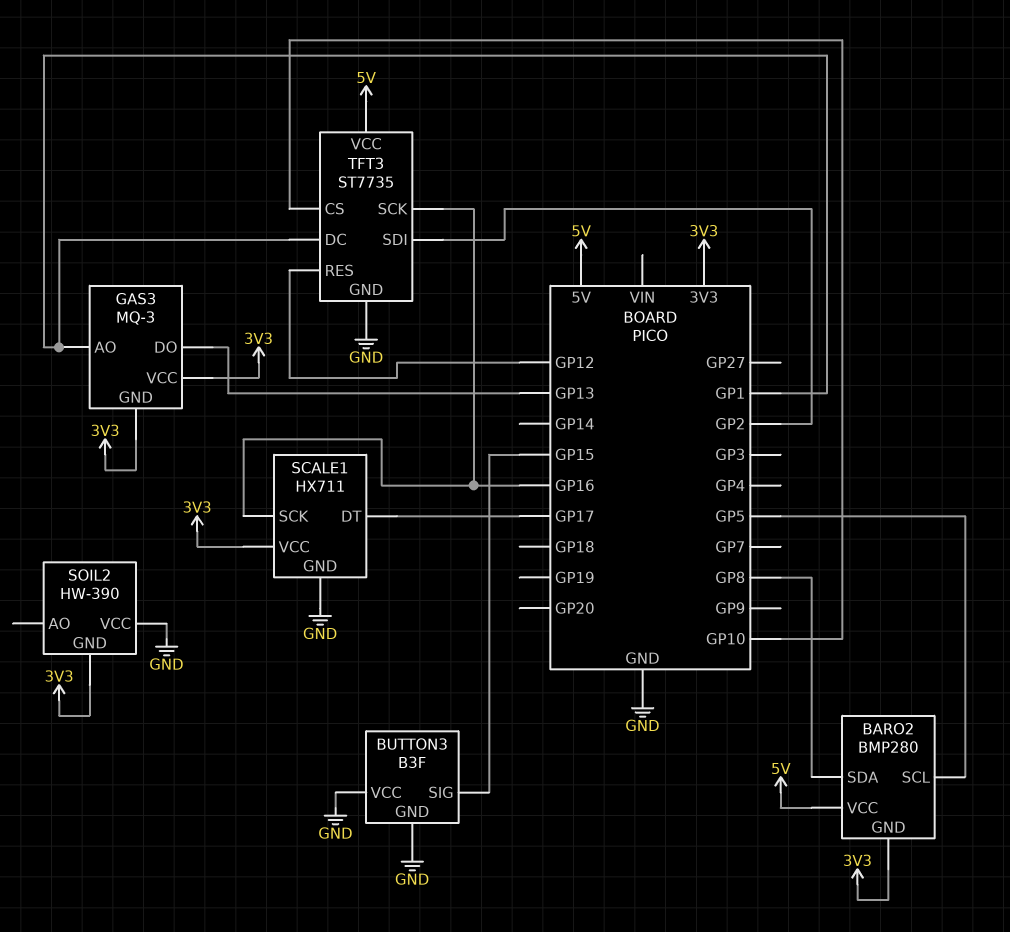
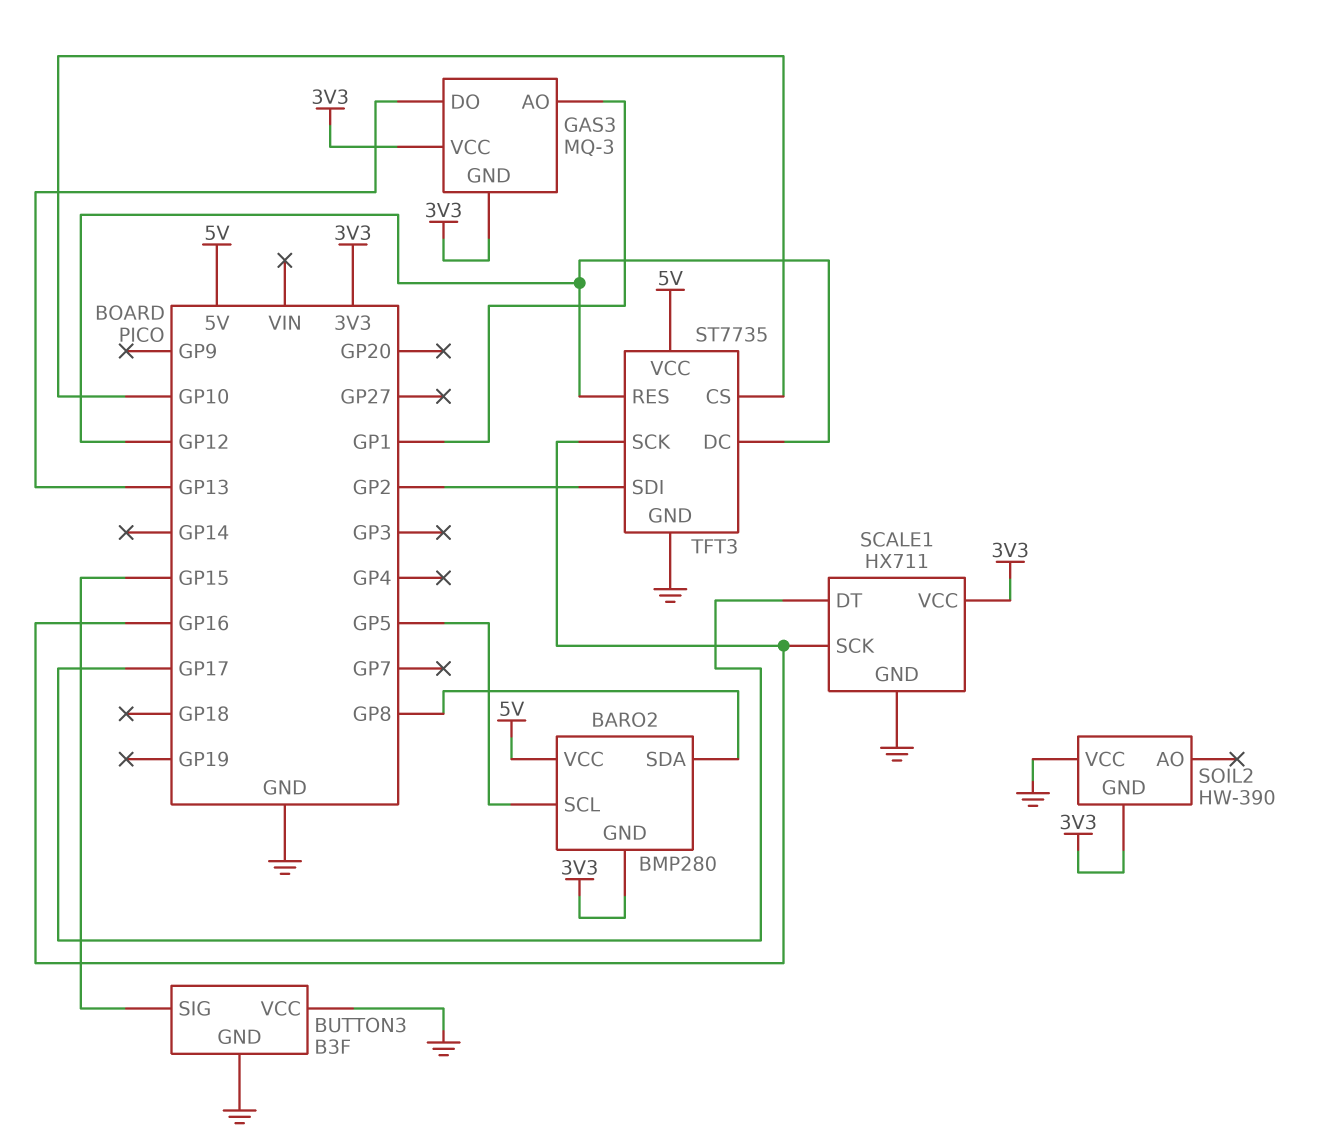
TFT3 pin DC: GP1 -> GP12

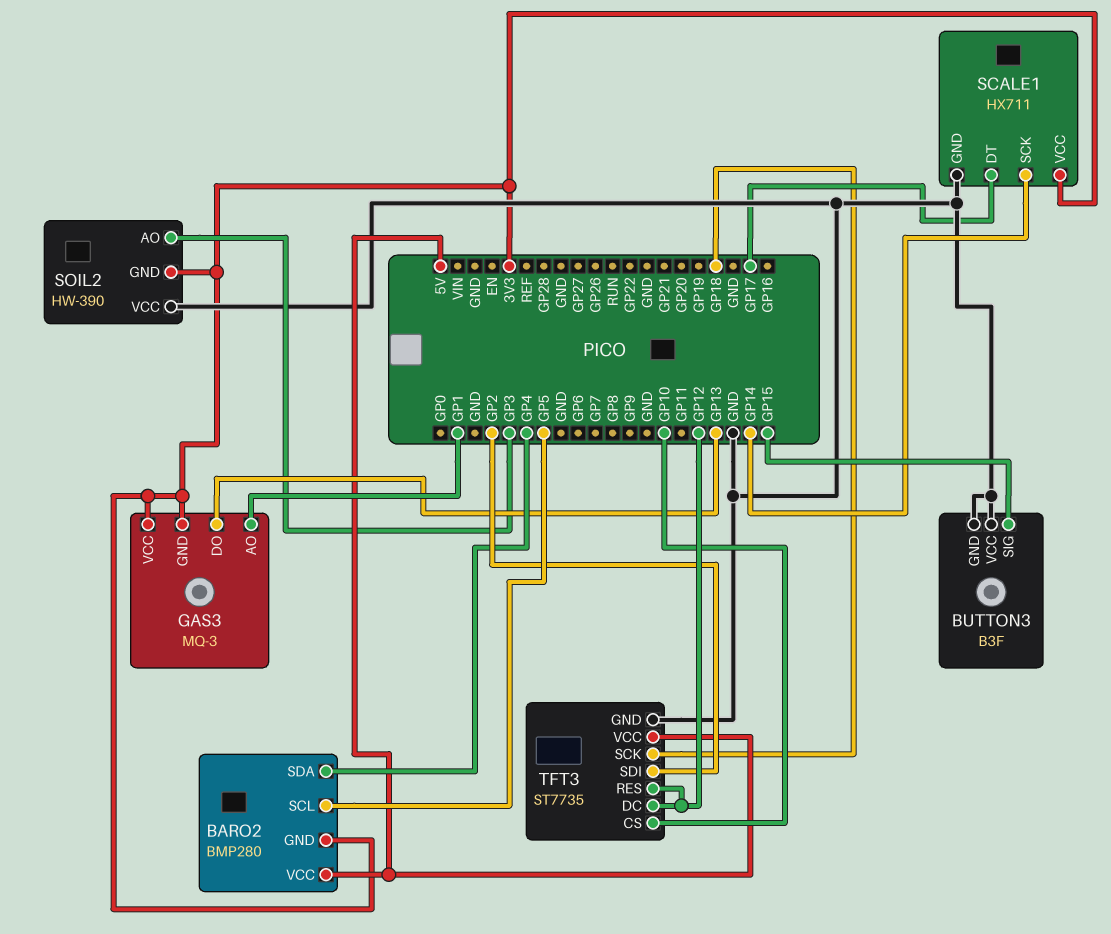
BARO2 pin SDA: GP8 -> GP4
SCALE1 pin SCK: GP16 -> GP14
SOIL2 pin AO: none -> GP3
TFT3 pin SCK: GP16 -> GP18

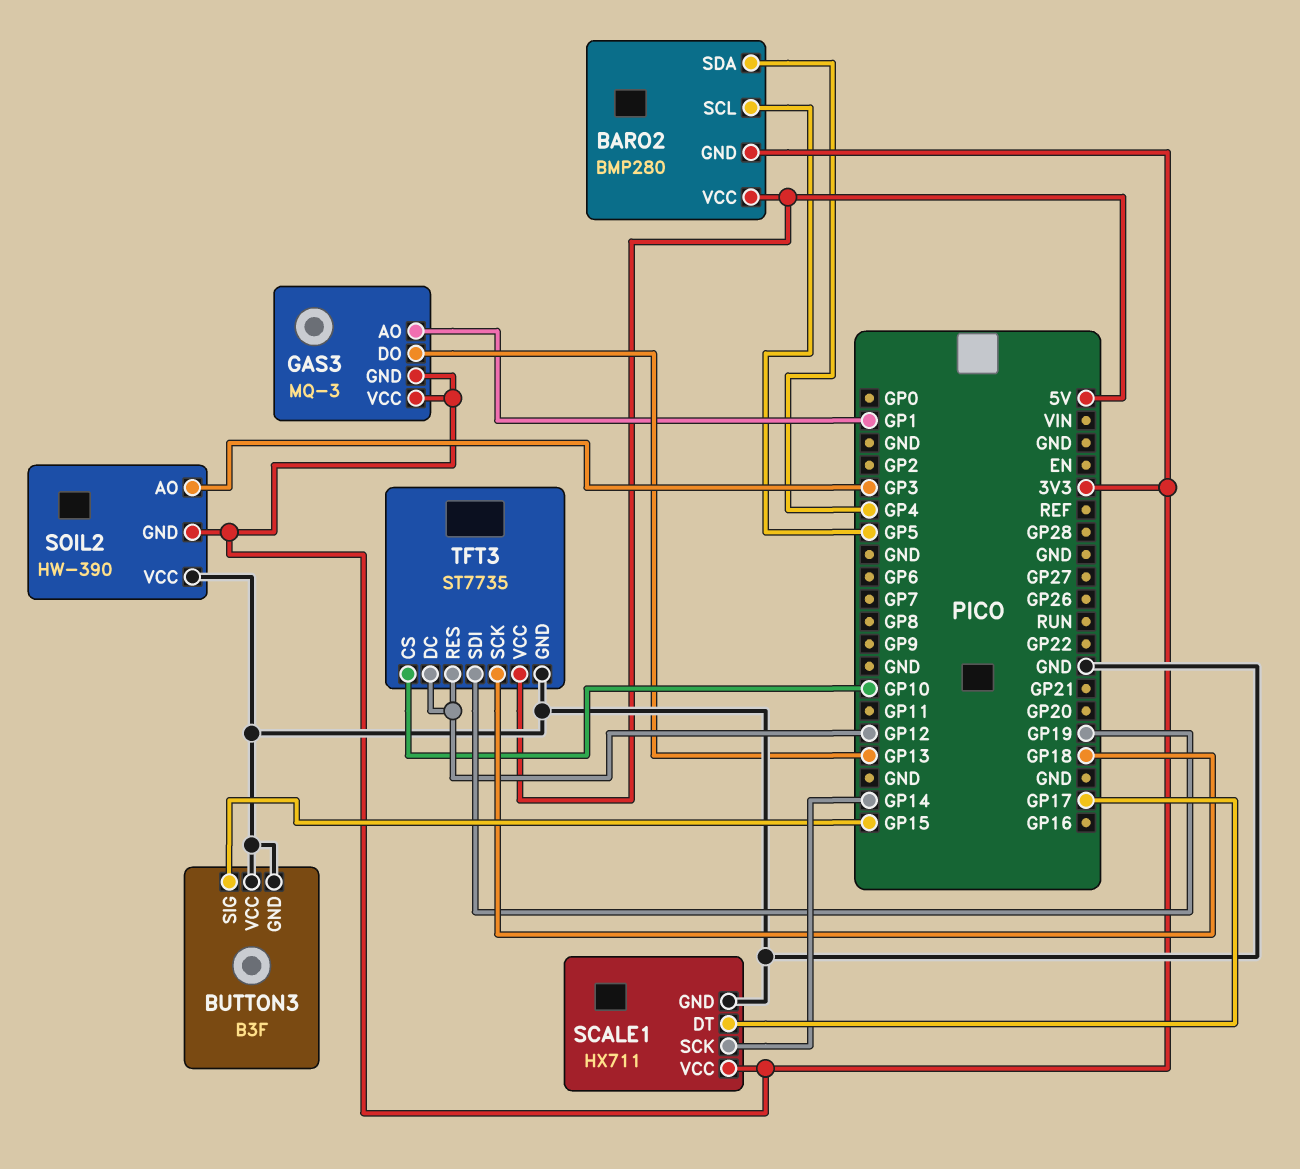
TFT3 pin SDI: GP2 -> GP19

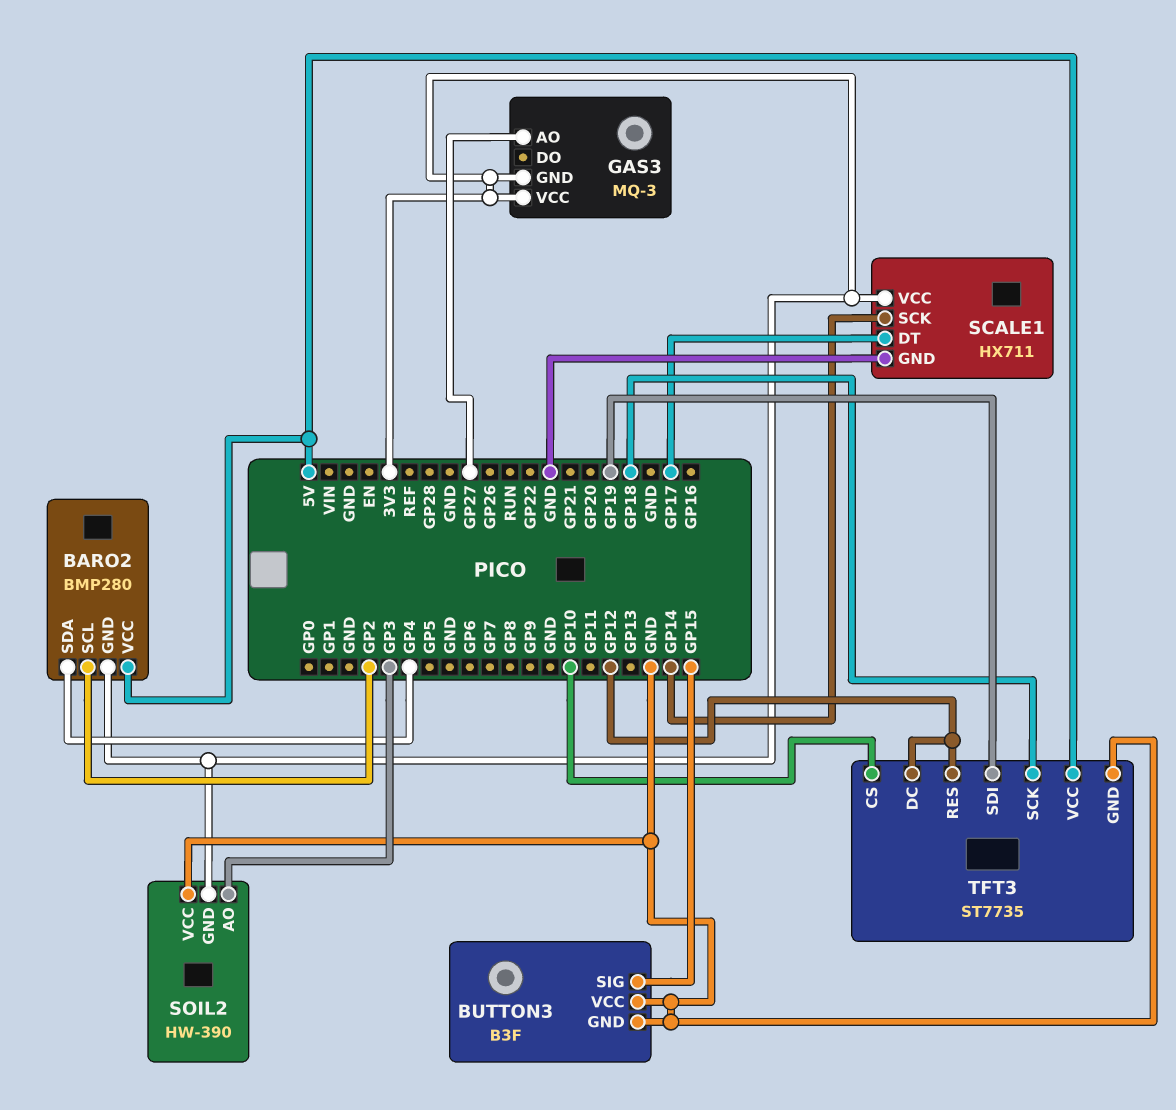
BARO2 pin SCL: GP5 -> GP2
GAS3 pin AO: GP1 -> GP27
GAS3 pin DO: GP13 -> none

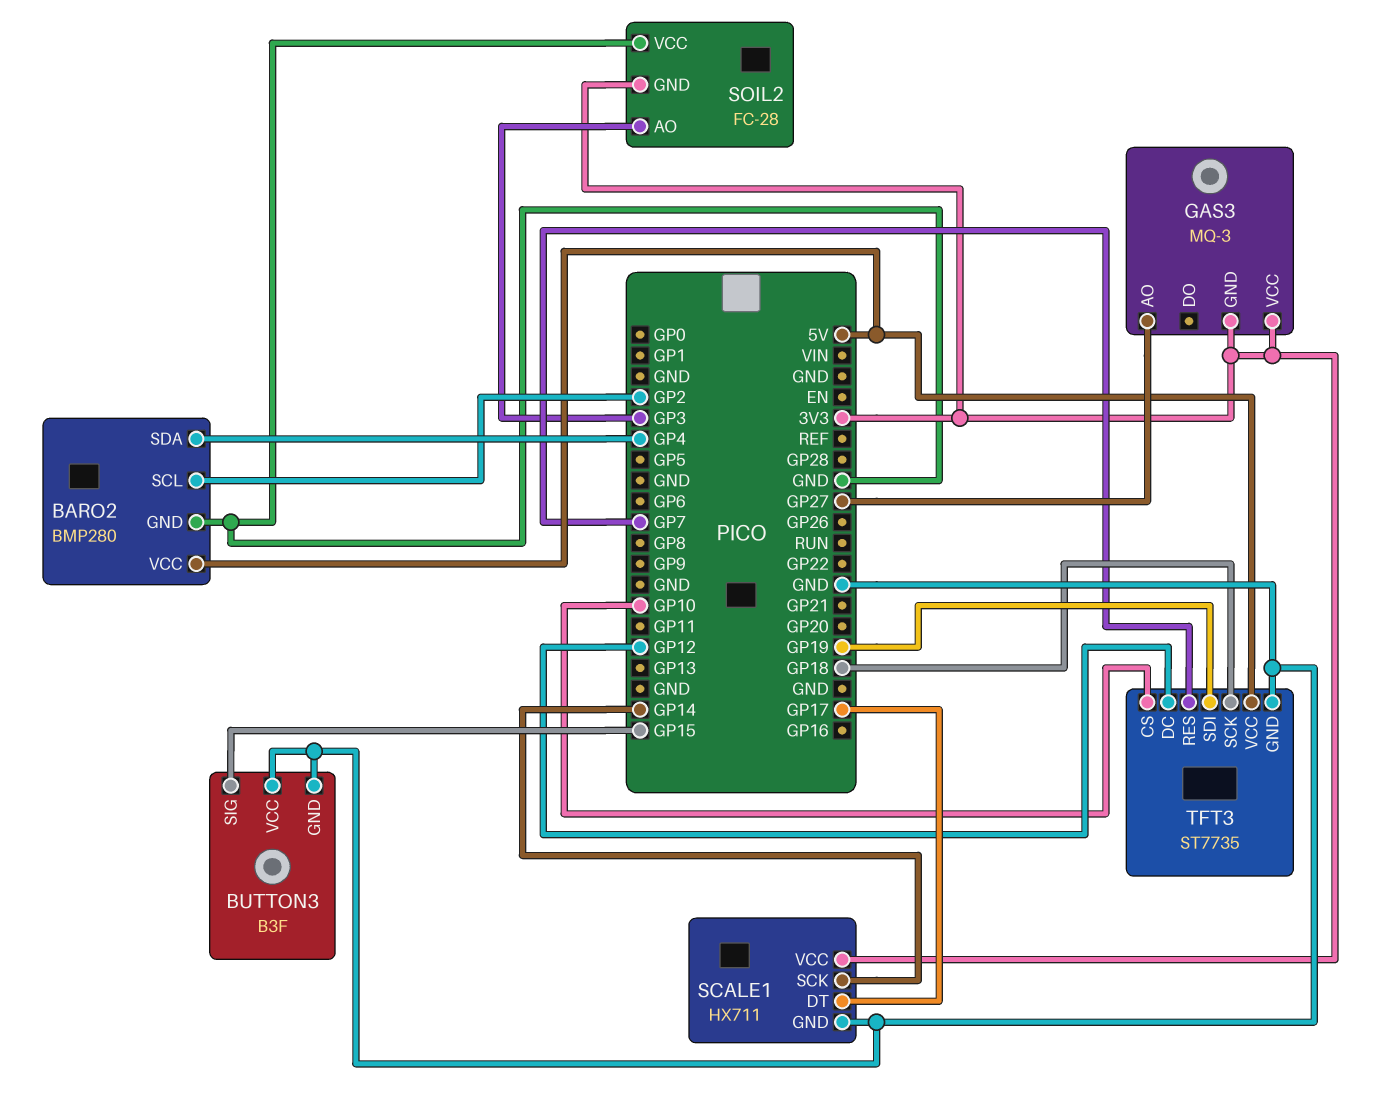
BARO2 pin GND: 3V3 -> GND
SOIL2: HW-390 -> FC-28
TFT3 pin RES: GP12 -> GP7

